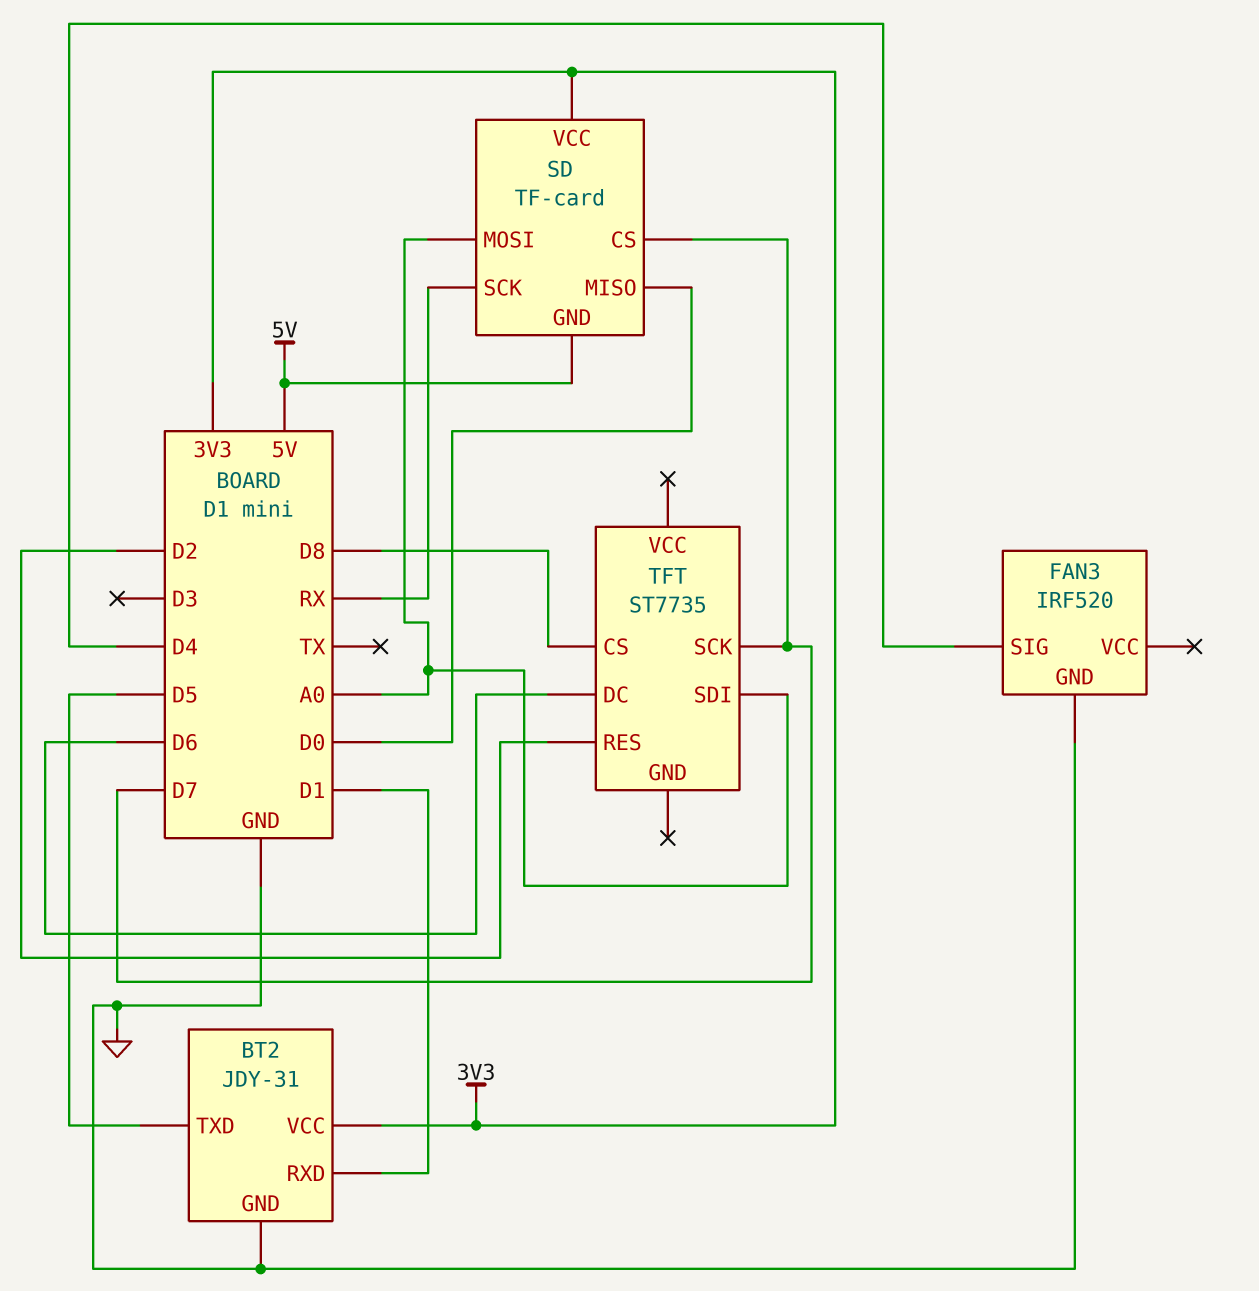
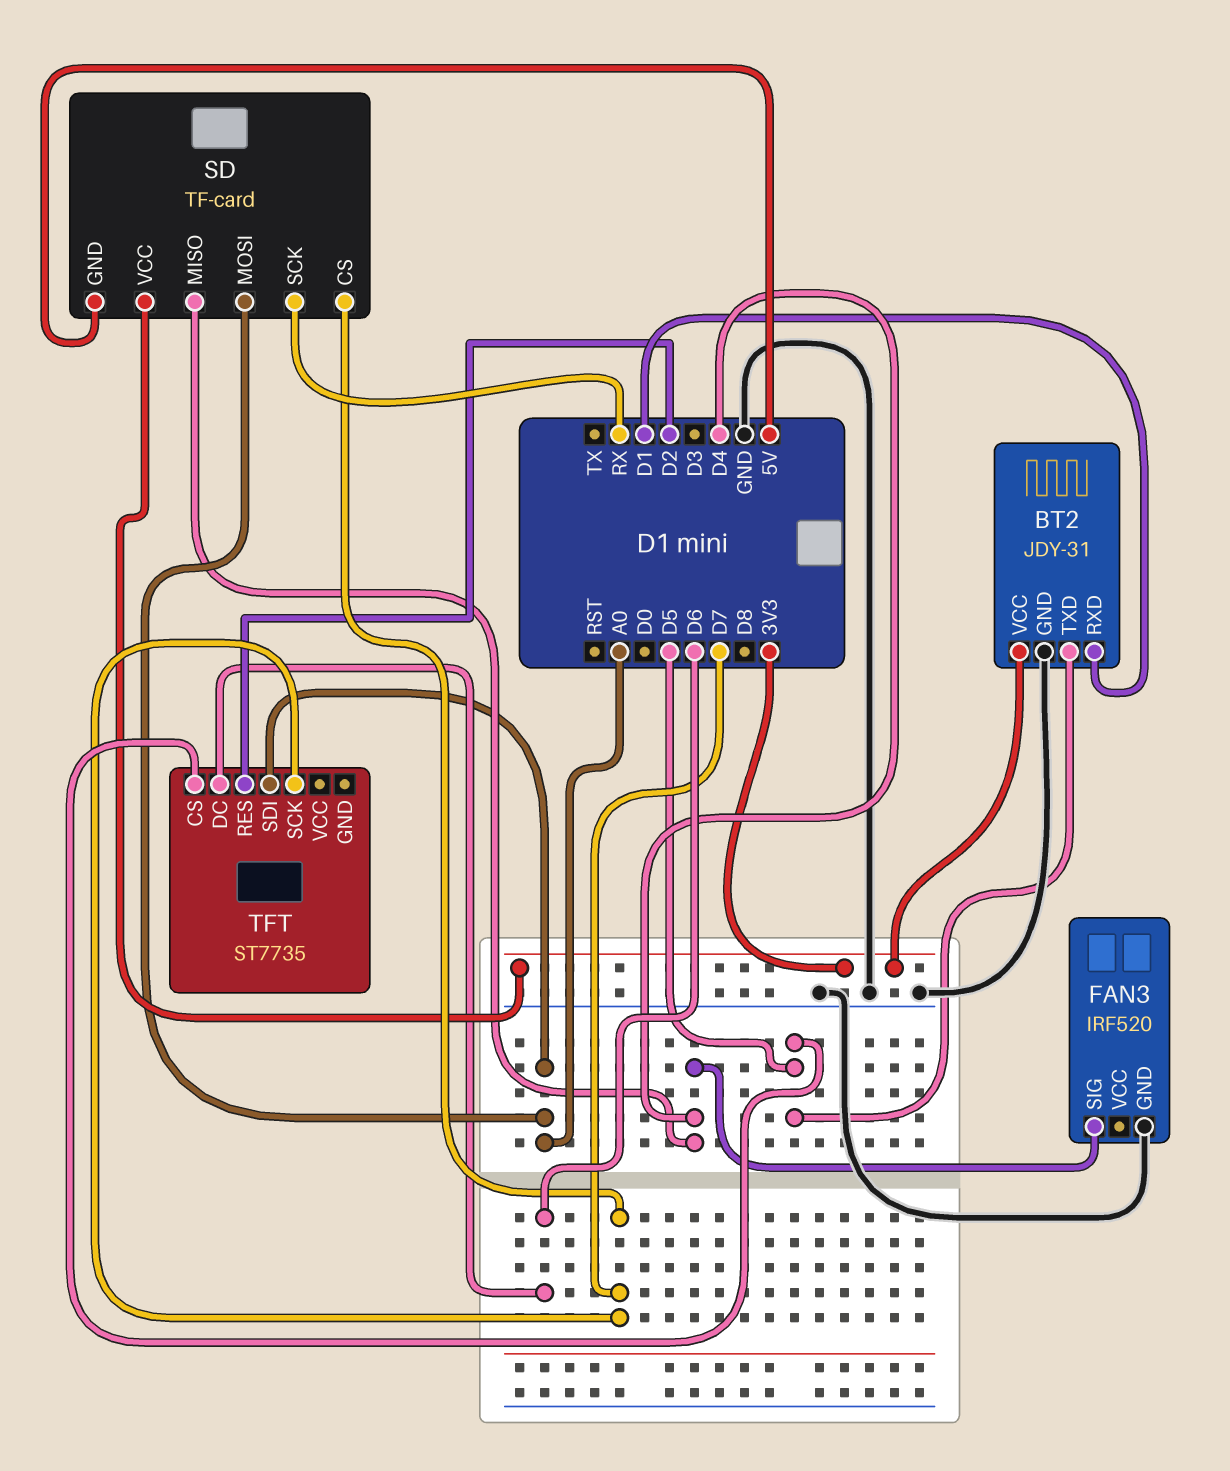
SD pin MISO: D0 -> D4
TFT pin CS: D8 -> D5

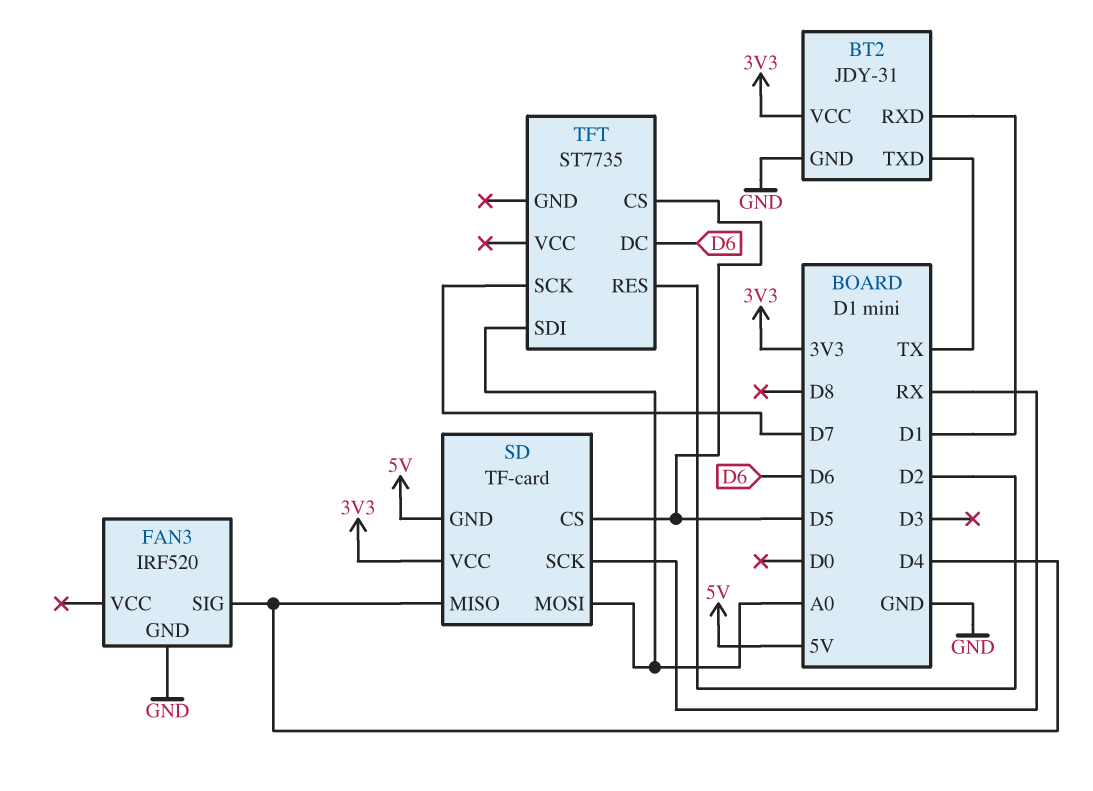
BT2 pin TXD: D5 -> TX
SD pin CS: D7 -> D5

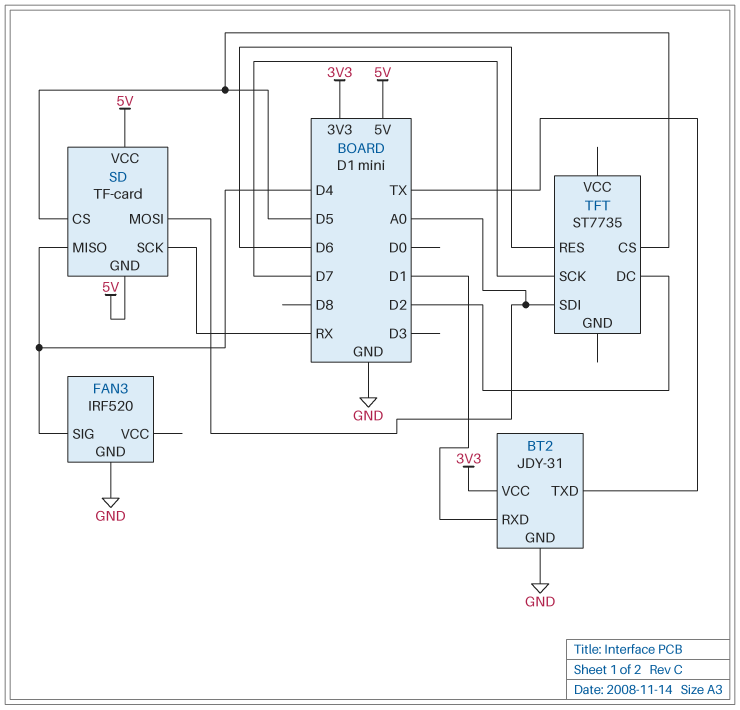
SD pin VCC: 3V3 -> 5V
TFT pin DC: D6 -> D2
TFT pin RES: D2 -> D6

